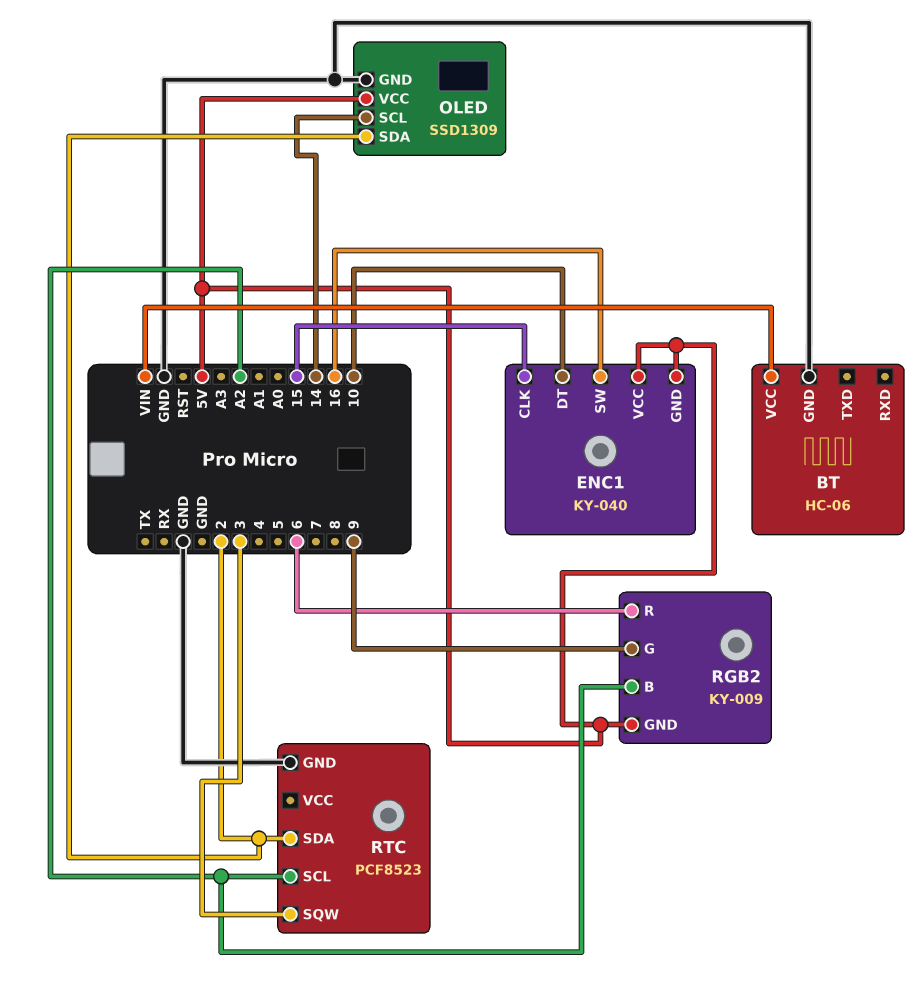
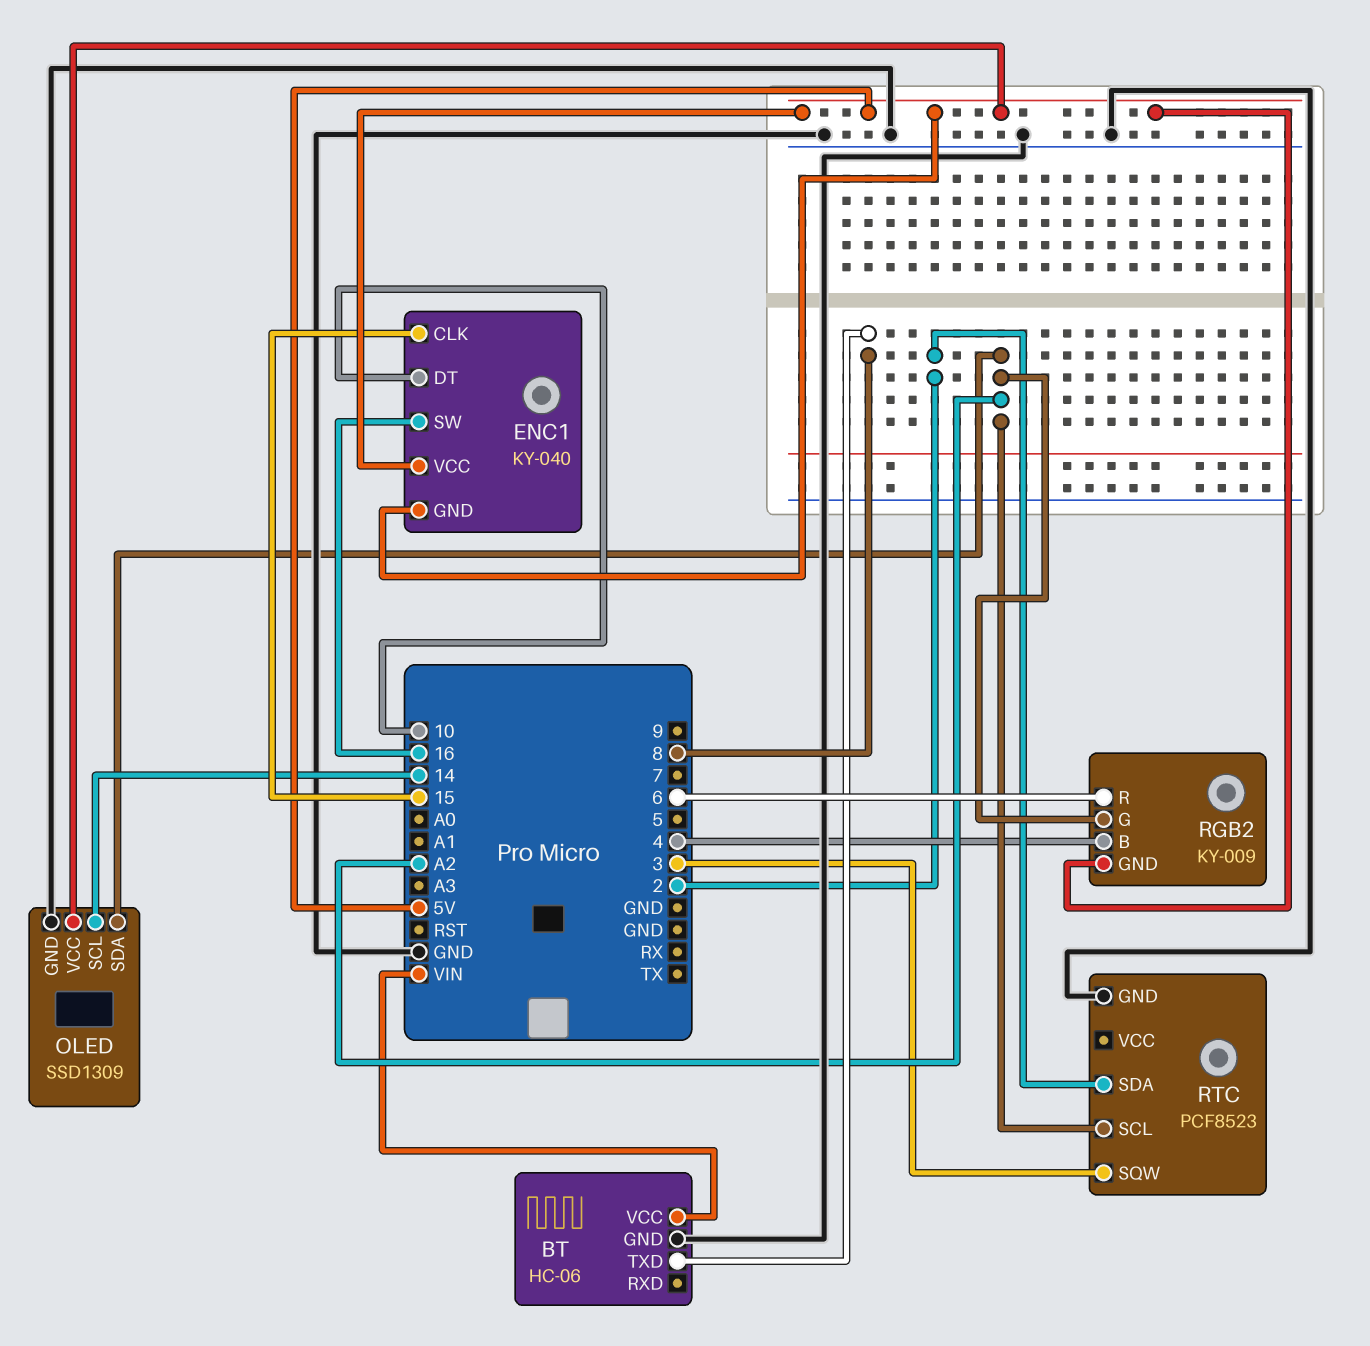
BT pin TXD: none -> 8
OLED pin SDA: 2 -> A2
RGB2 pin B: A2 -> 4
RGB2 pin G: 9 -> A2

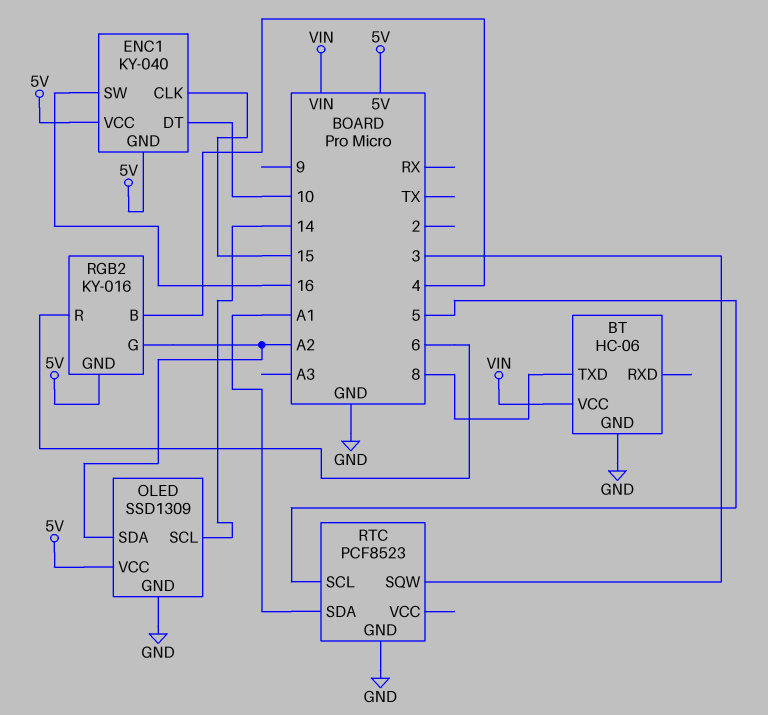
RGB2: KY-009 -> KY-016
RTC pin SCL: A2 -> 5
RTC pin SDA: 2 -> A1

